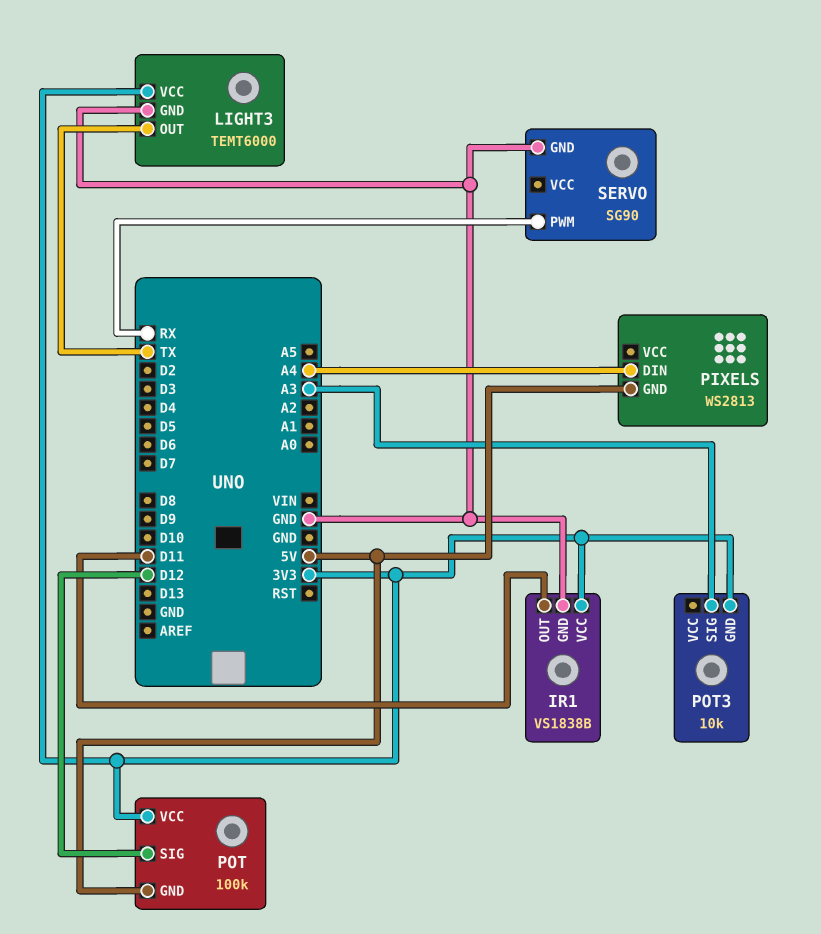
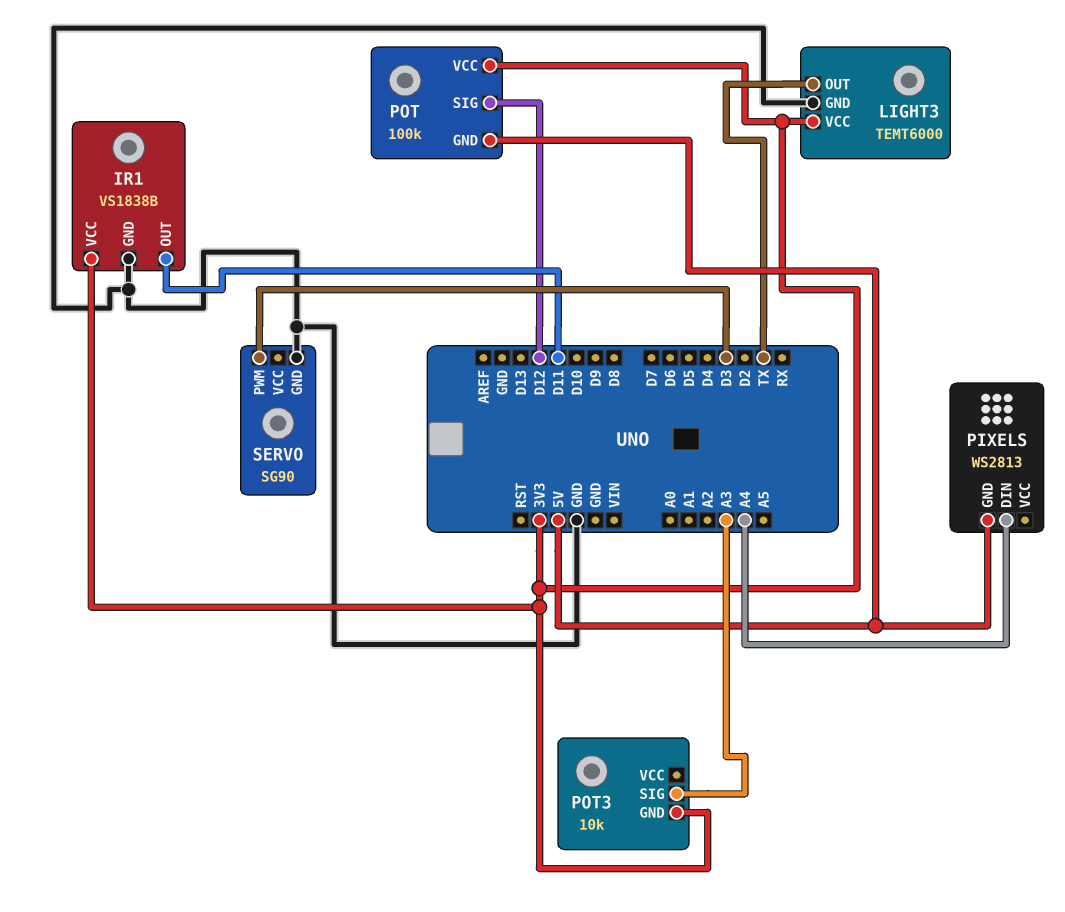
SERVO pin PWM: RX -> D3

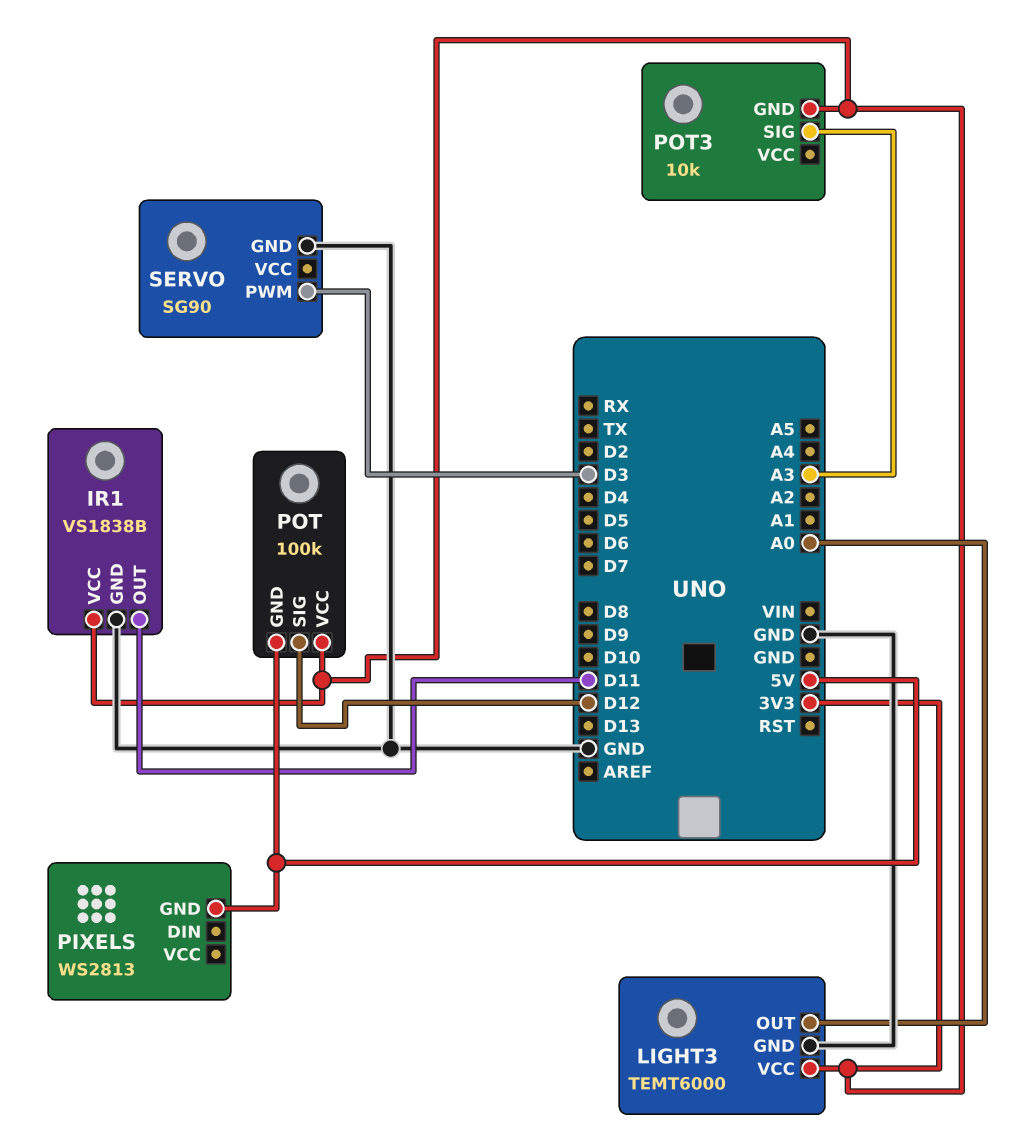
LIGHT3 pin OUT: TX -> A0
PIXELS pin DIN: A4 -> none

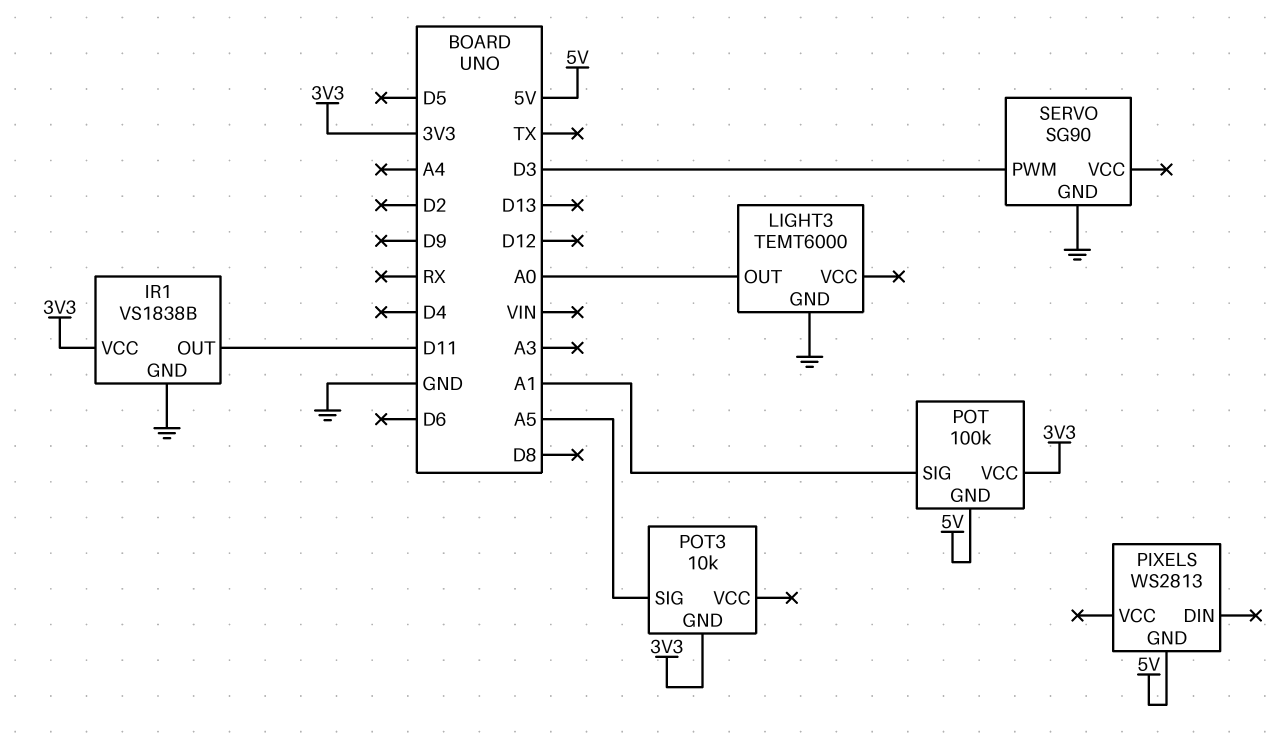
LIGHT3 pin VCC: 3V3 -> none
POT pin SIG: D12 -> A1
POT3 pin SIG: A3 -> A5

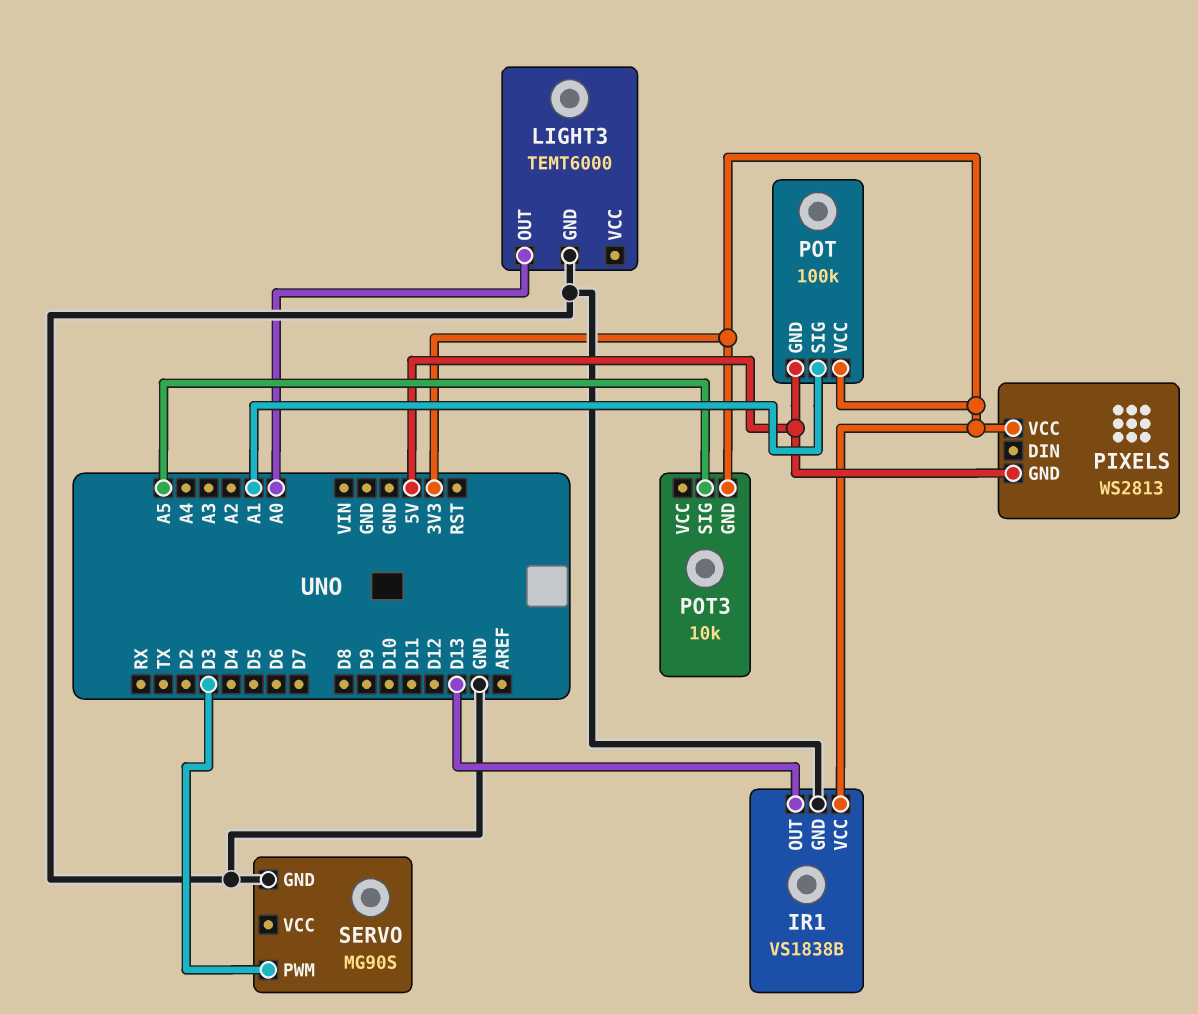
IR1 pin OUT: D11 -> D13
PIXELS pin VCC: none -> 3V3
SERVO: SG90 -> MG90S

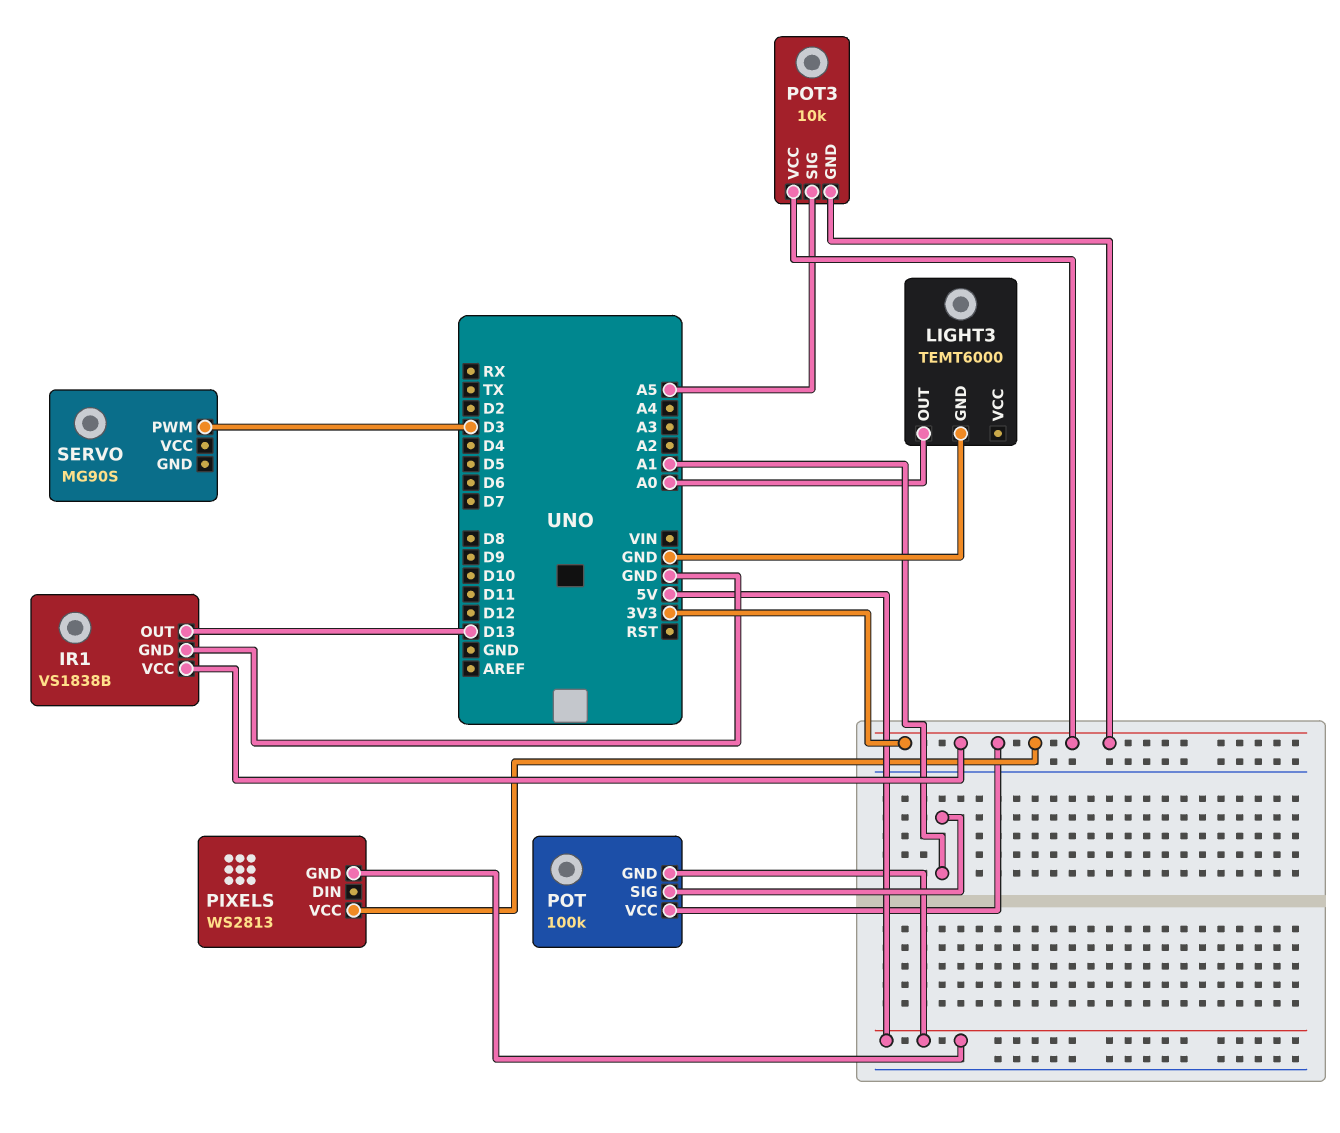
POT3 pin VCC: none -> 3V3
SERVO pin GND: GND -> none

